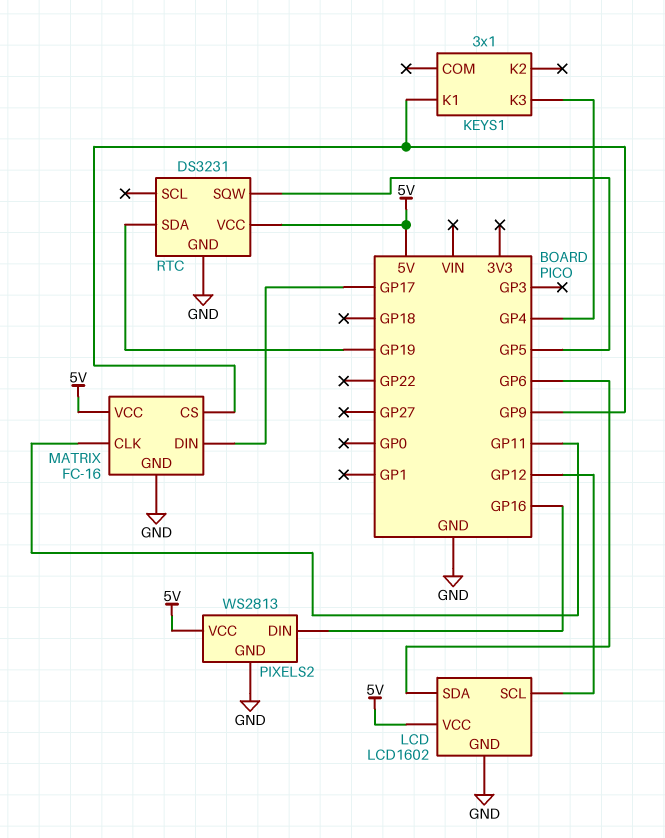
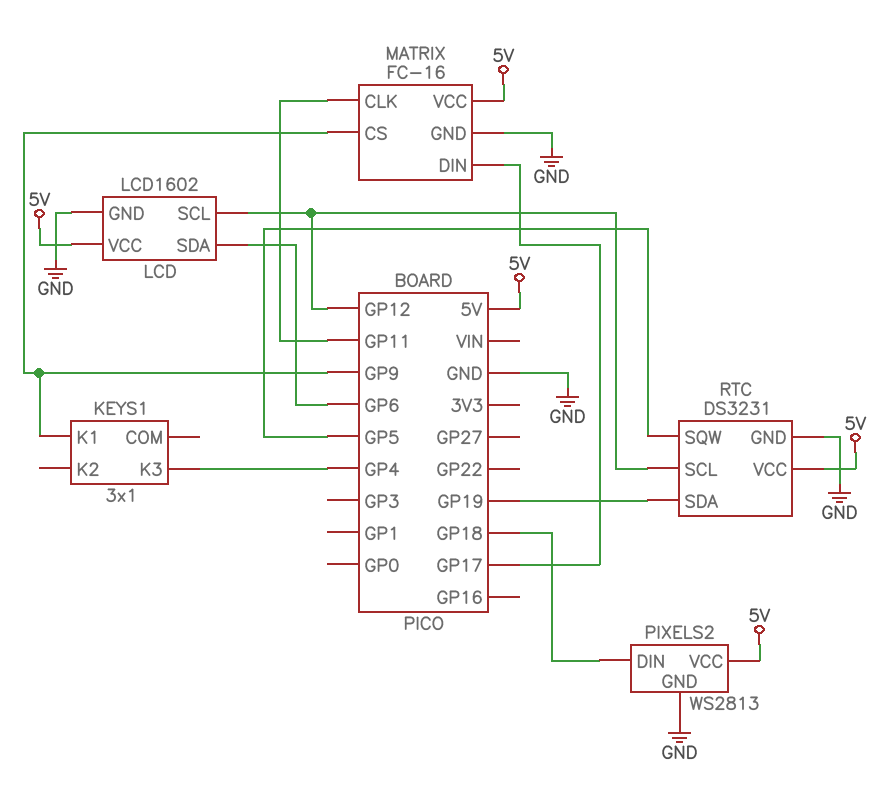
PIXELS2 pin DIN: GP16 -> GP18
RTC pin SCL: none -> GP12

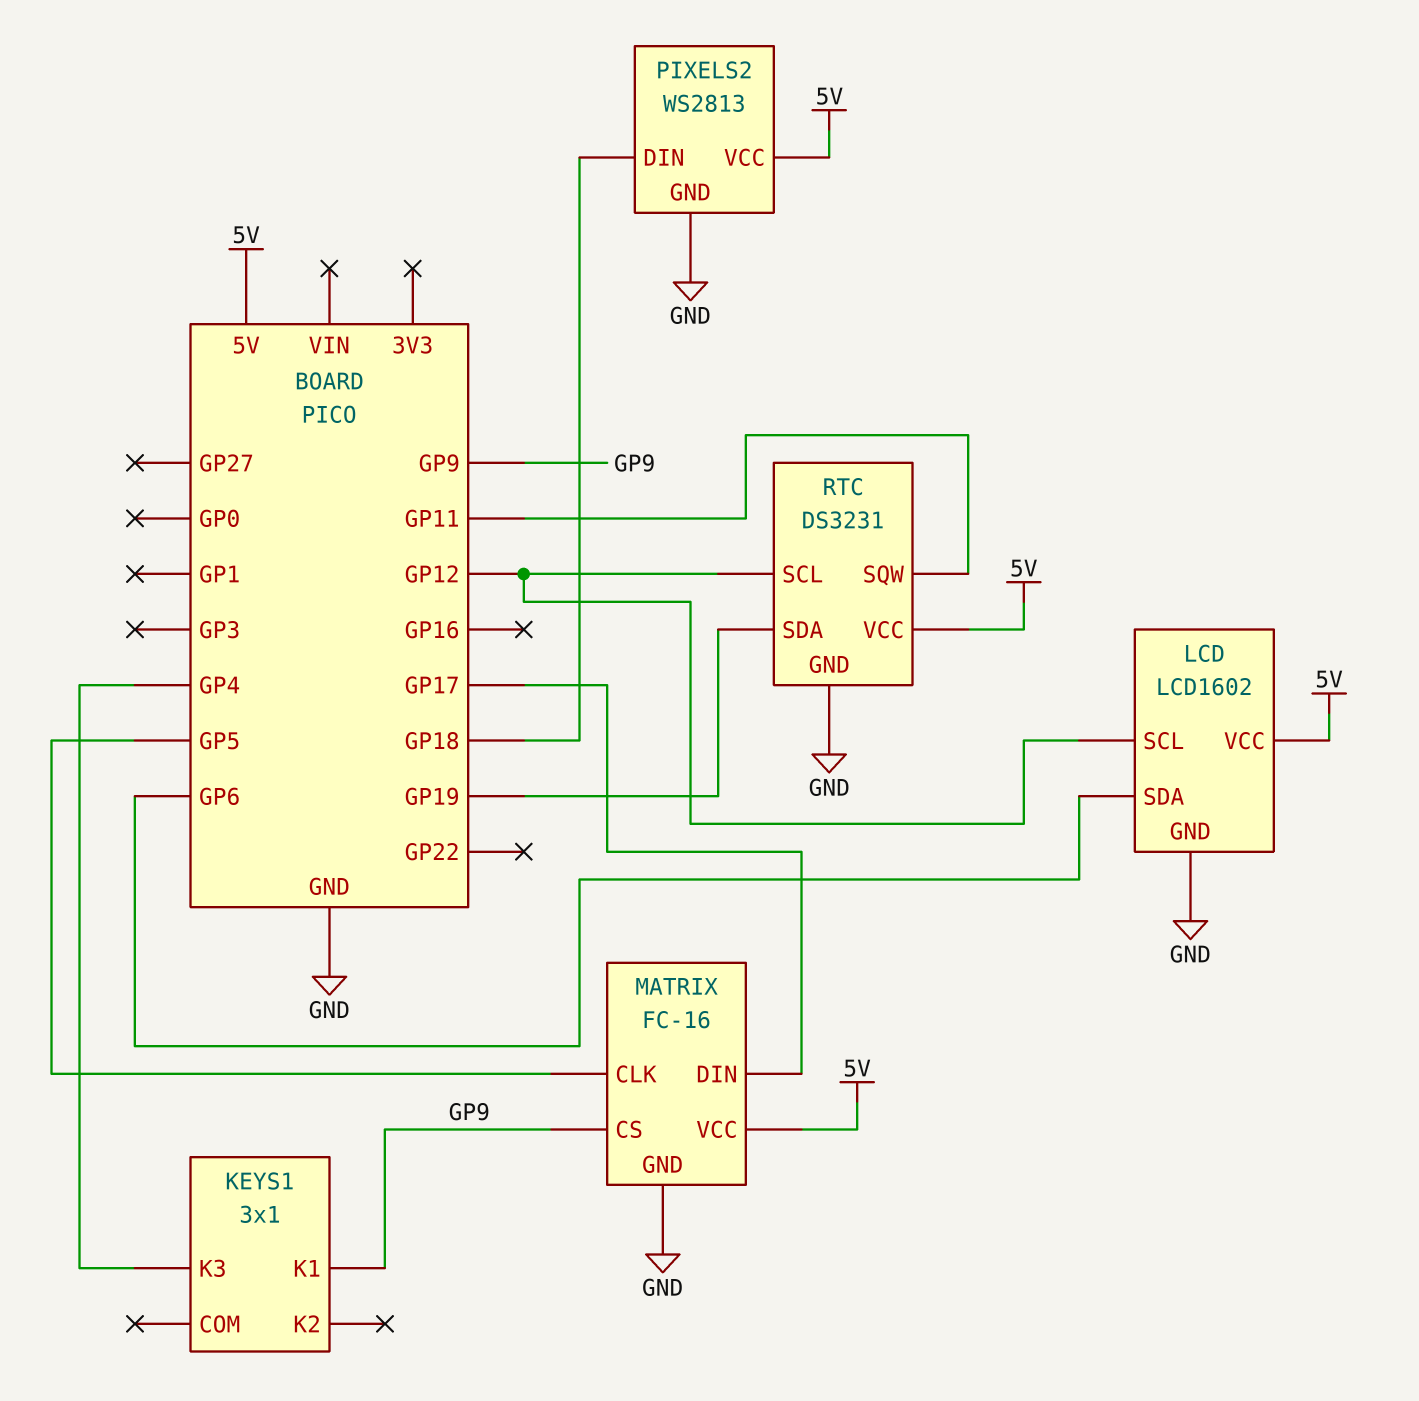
MATRIX pin CLK: GP11 -> GP5
RTC pin SQW: GP5 -> GP11

